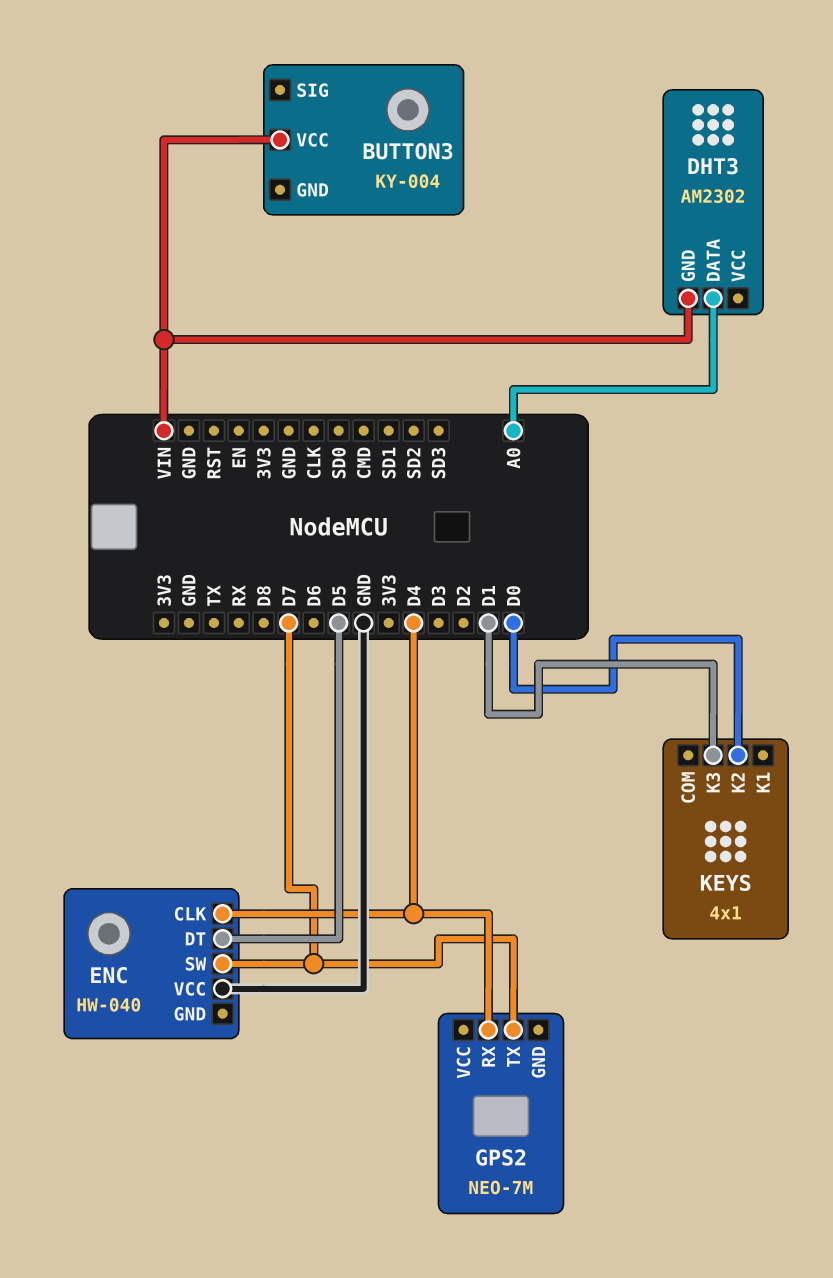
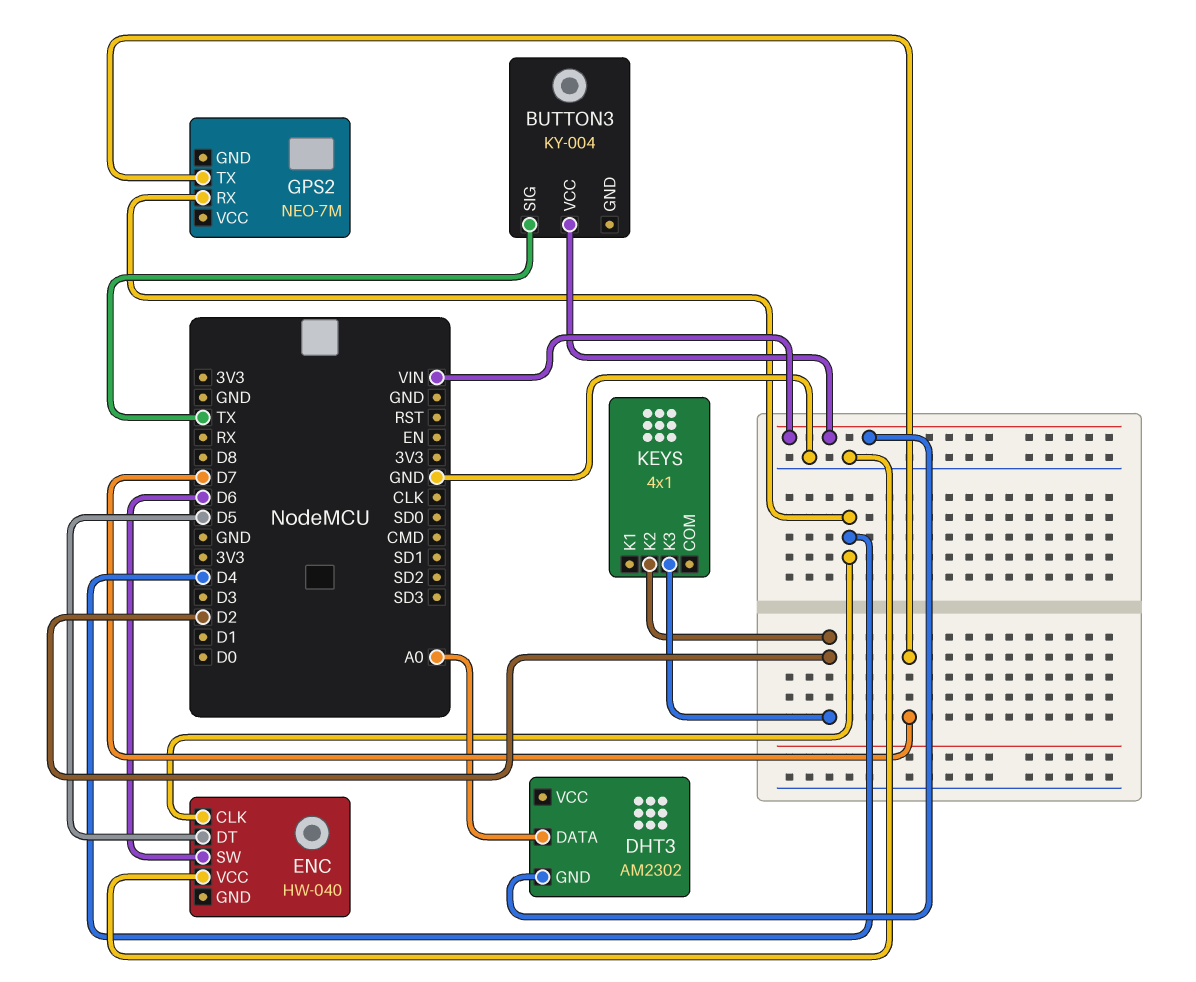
BUTTON3 pin SIG: none -> TX
ENC pin SW: D7 -> D6
KEYS pin K2: D0 -> D2
KEYS pin K3: D1 -> D2

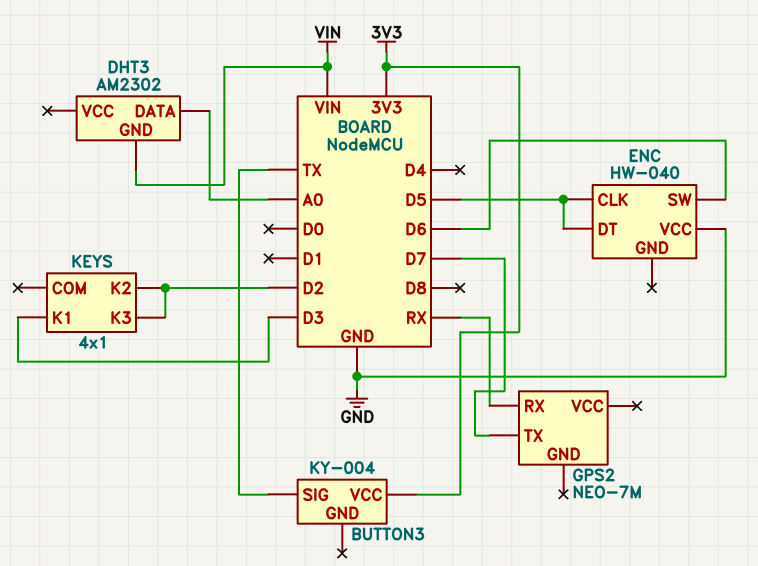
BUTTON3 pin VCC: VIN -> 3V3
ENC pin CLK: D4 -> D5
GPS2 pin RX: D4 -> RX
KEYS pin K1: none -> D3

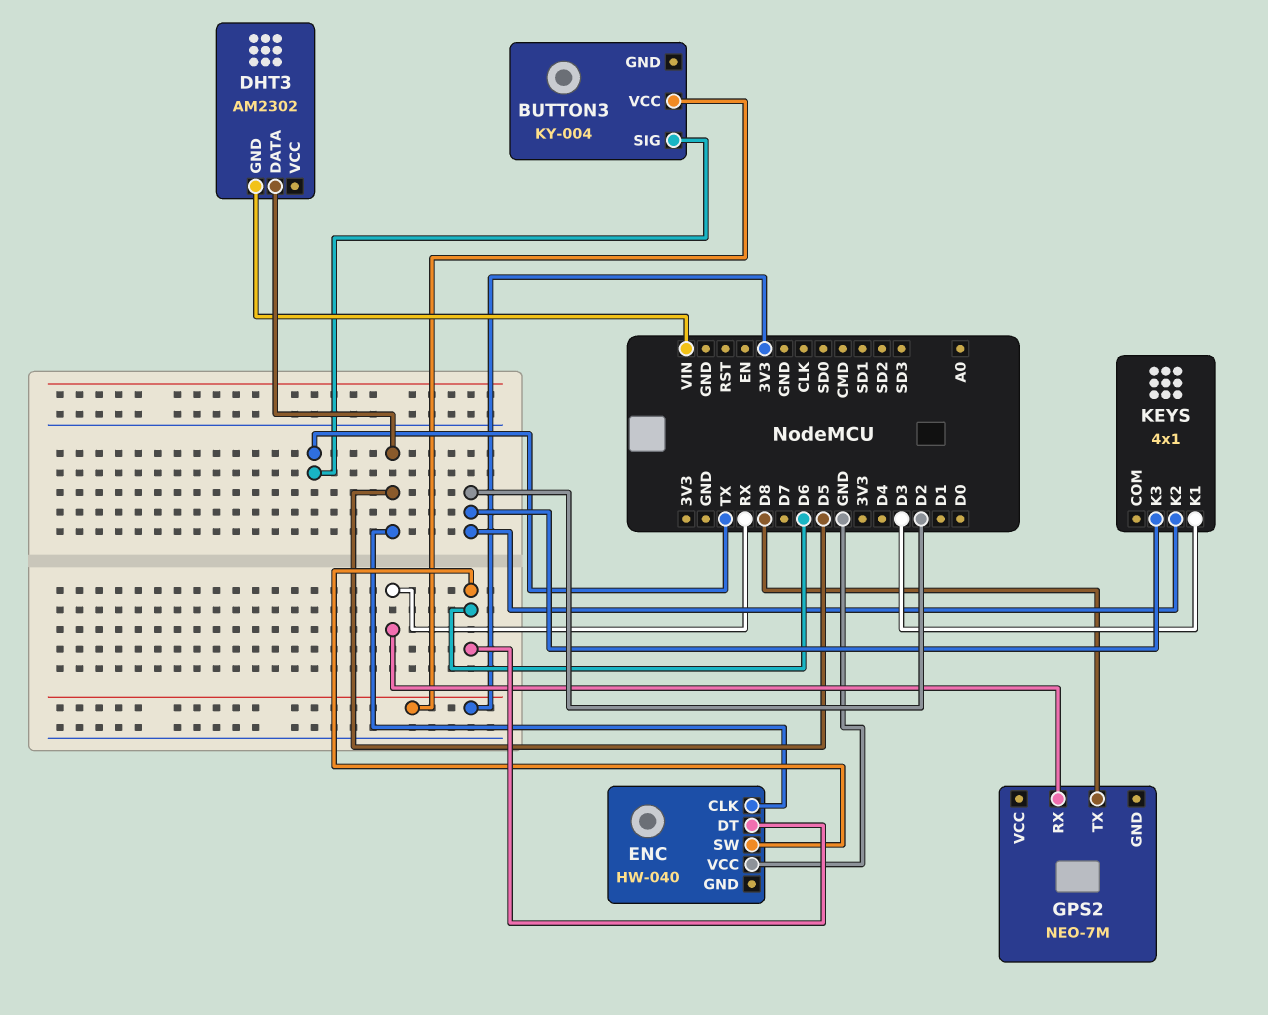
DHT3 pin DATA: A0 -> D5
ENC pin DT: D5 -> D6
GPS2 pin TX: D7 -> D8

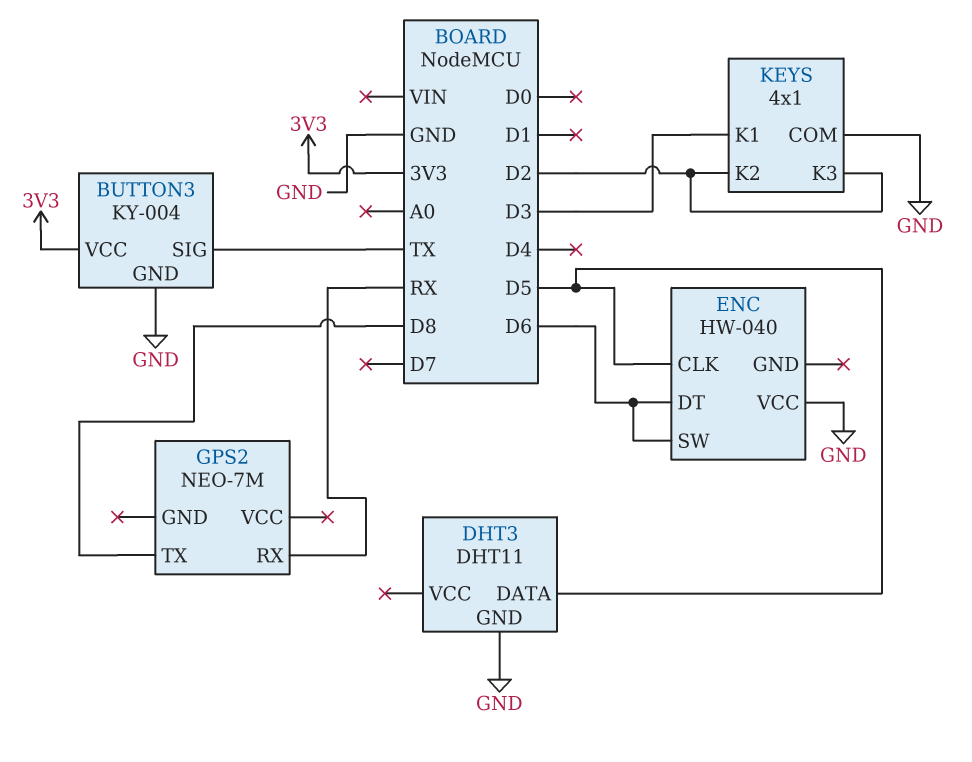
BUTTON3 pin GND: none -> GND
DHT3: AM2302 -> DHT11
DHT3 pin GND: VIN -> GND
KEYS pin COM: none -> GND

